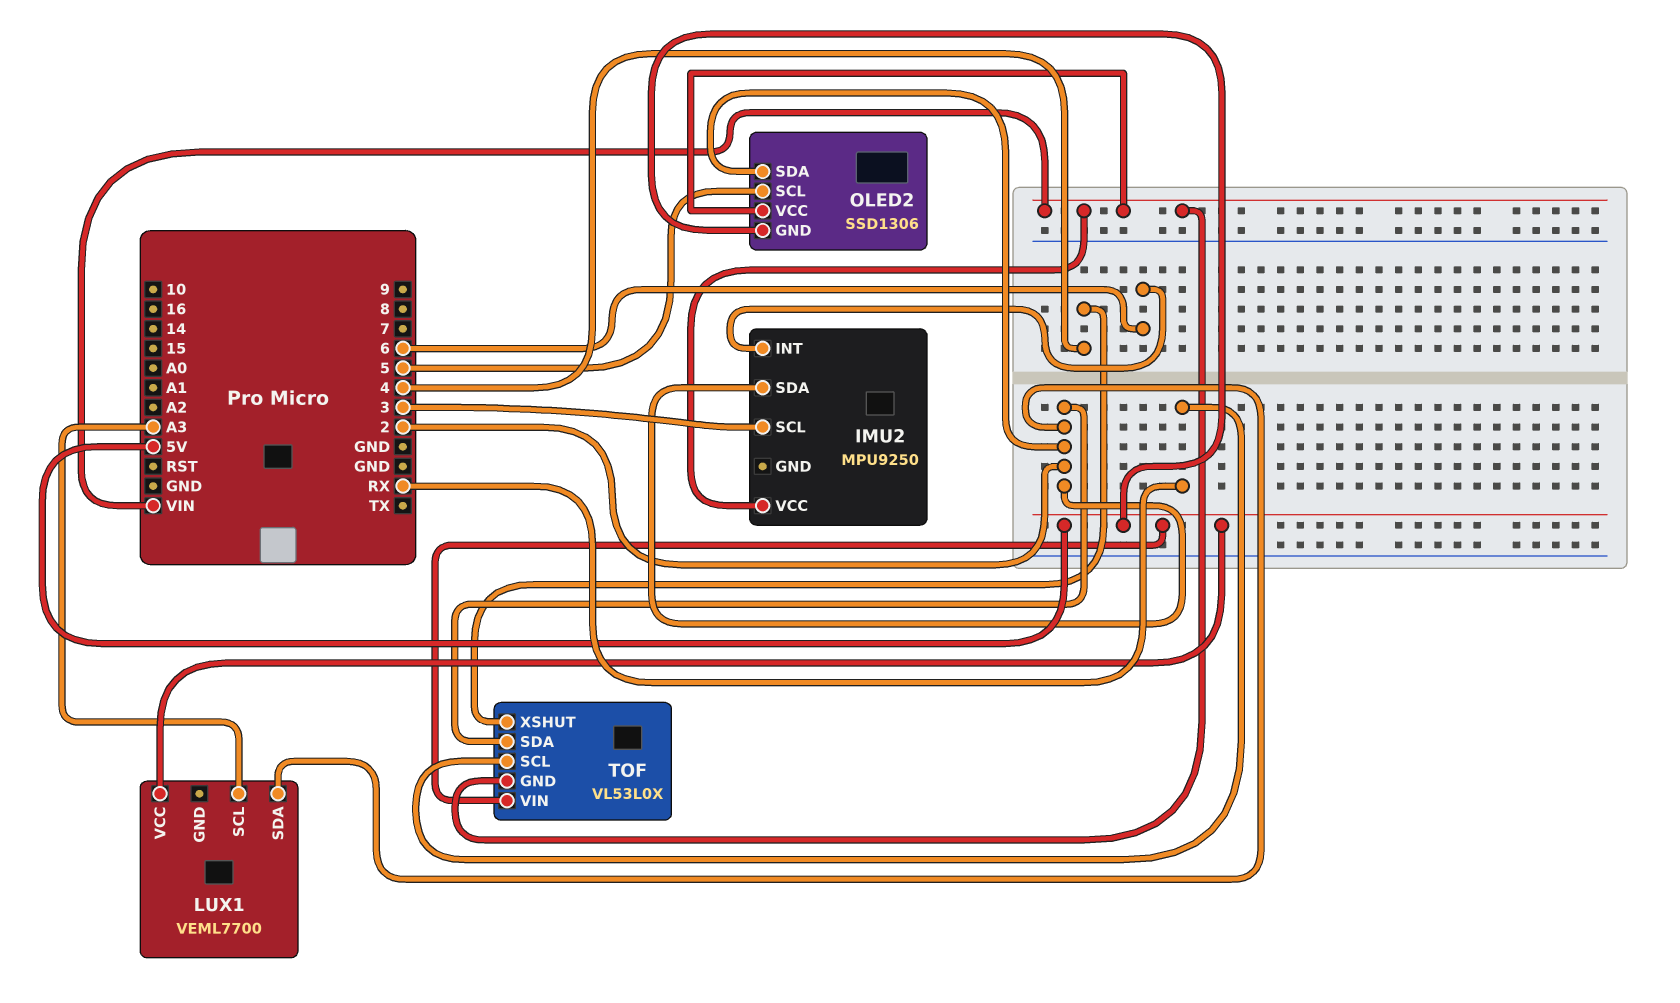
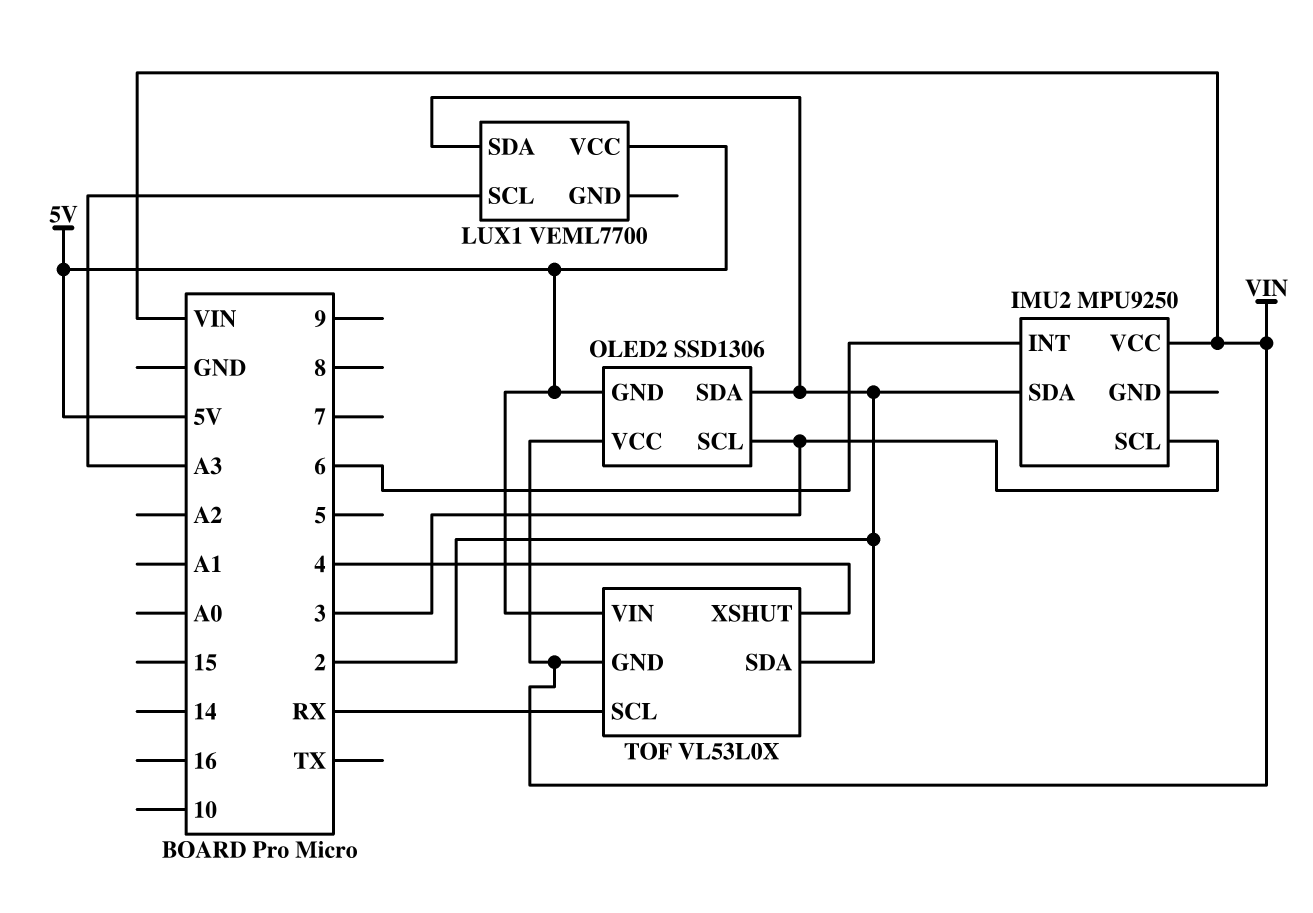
OLED2 pin SCL: 5 -> 3

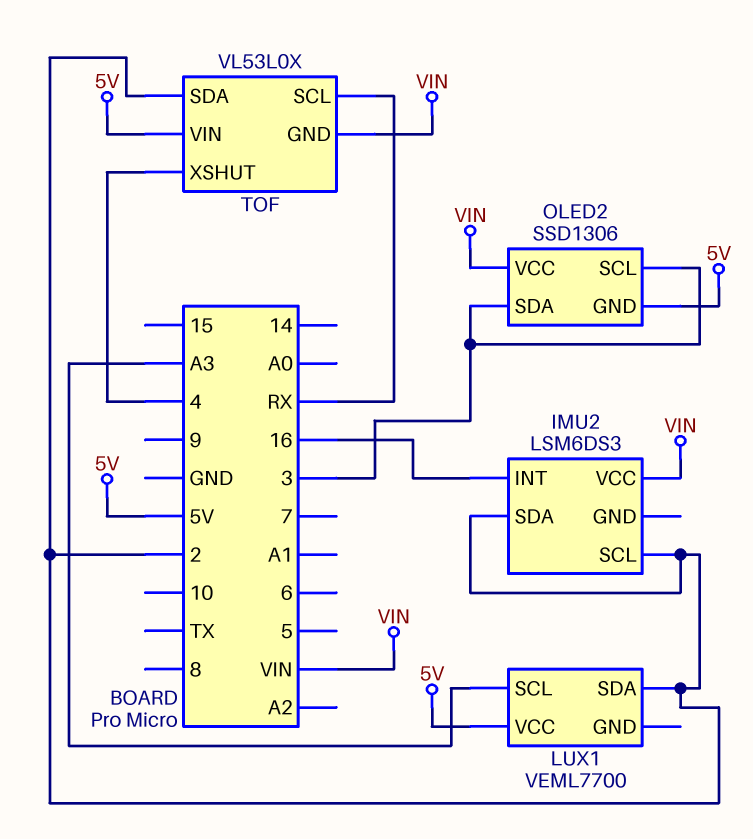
IMU2: MPU9250 -> LSM6DS3
IMU2 pin INT: 6 -> 16
IMU2 pin SCL: 3 -> 2
OLED2 pin SDA: 2 -> 3

